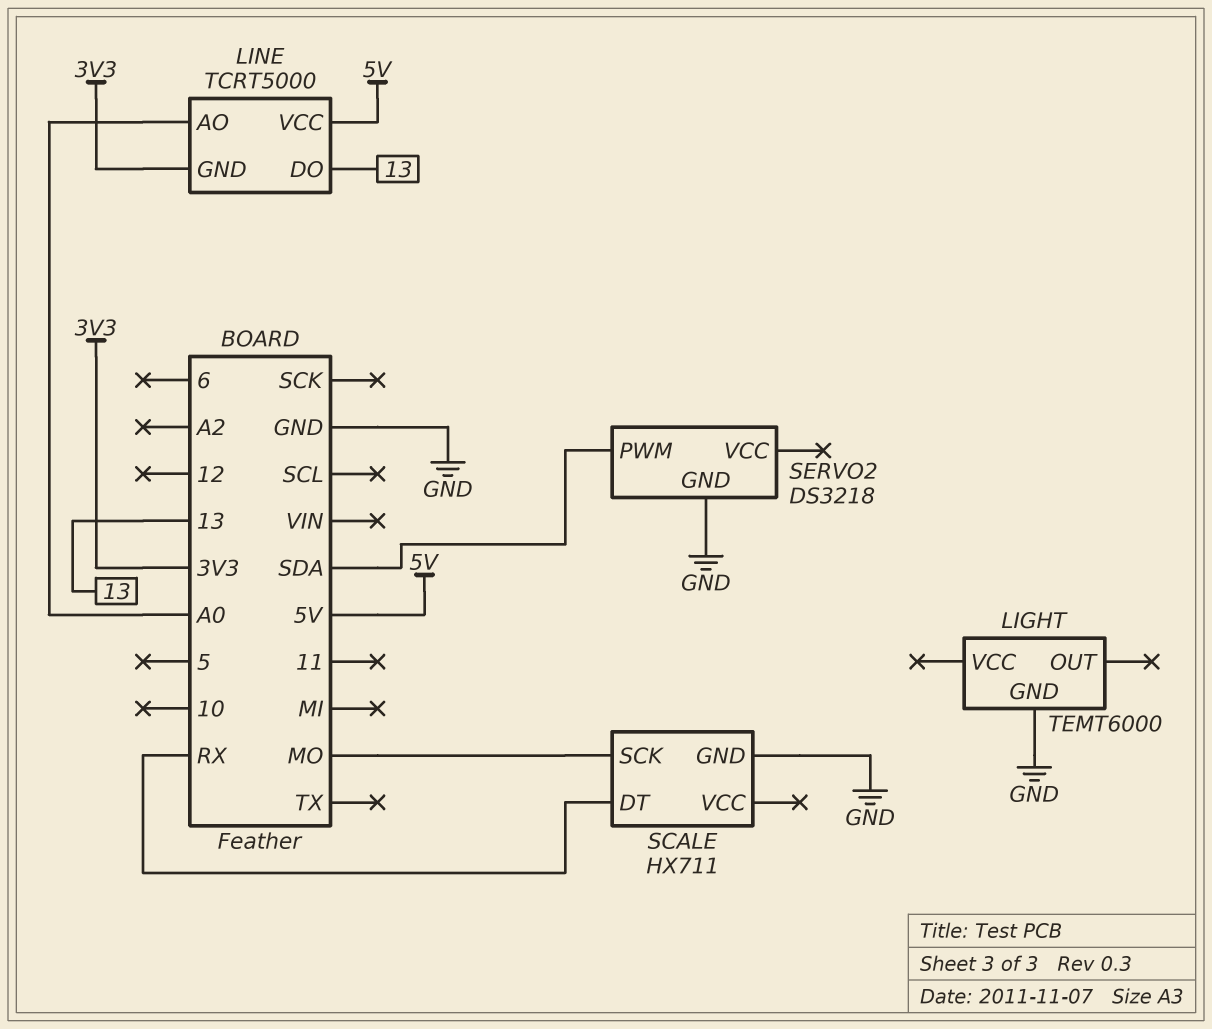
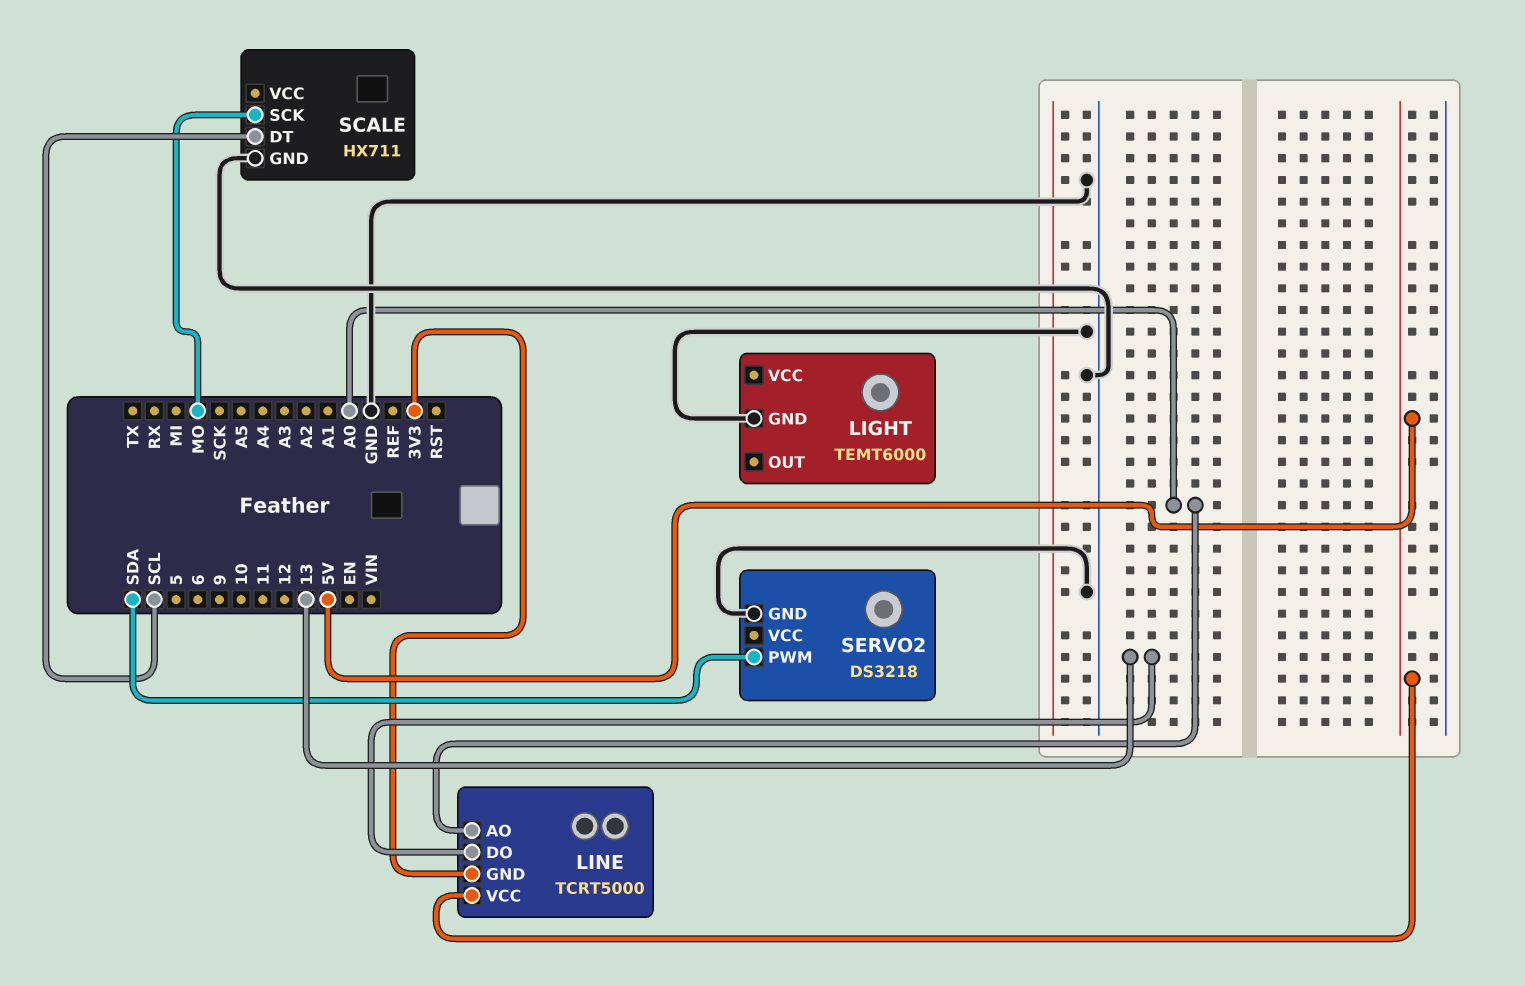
SCALE pin DT: RX -> SCL

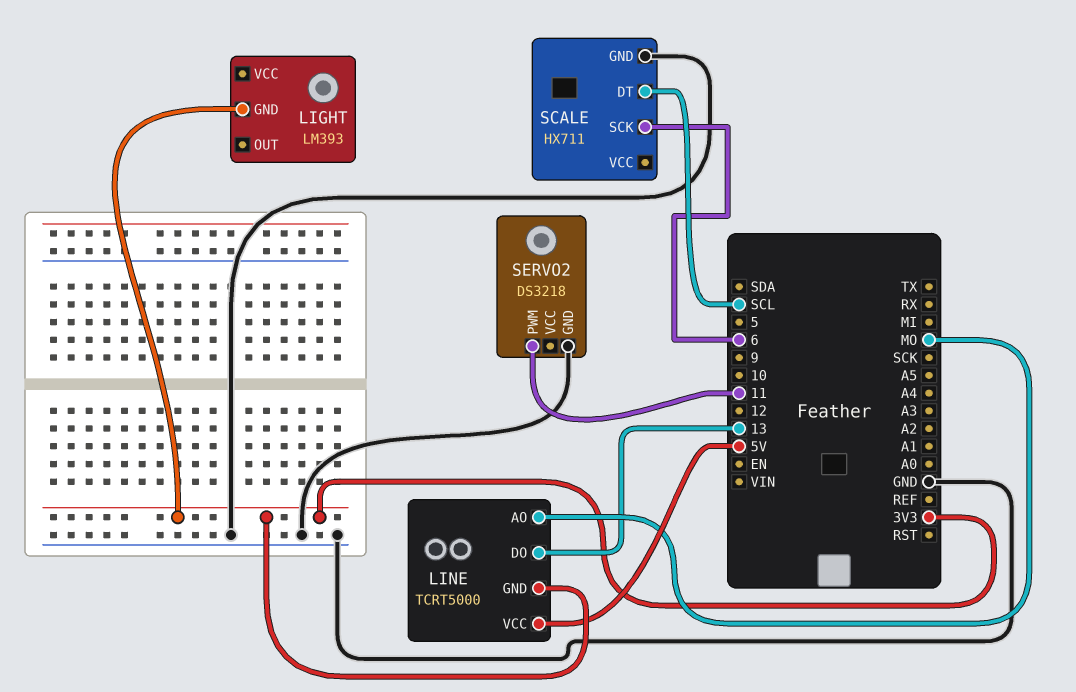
LIGHT: TEMT6000 -> LM393
LIGHT pin GND: GND -> 3V3
LINE pin AO: A0 -> MO
SCALE pin SCK: MO -> 6
SERVO2 pin PWM: SDA -> 11

